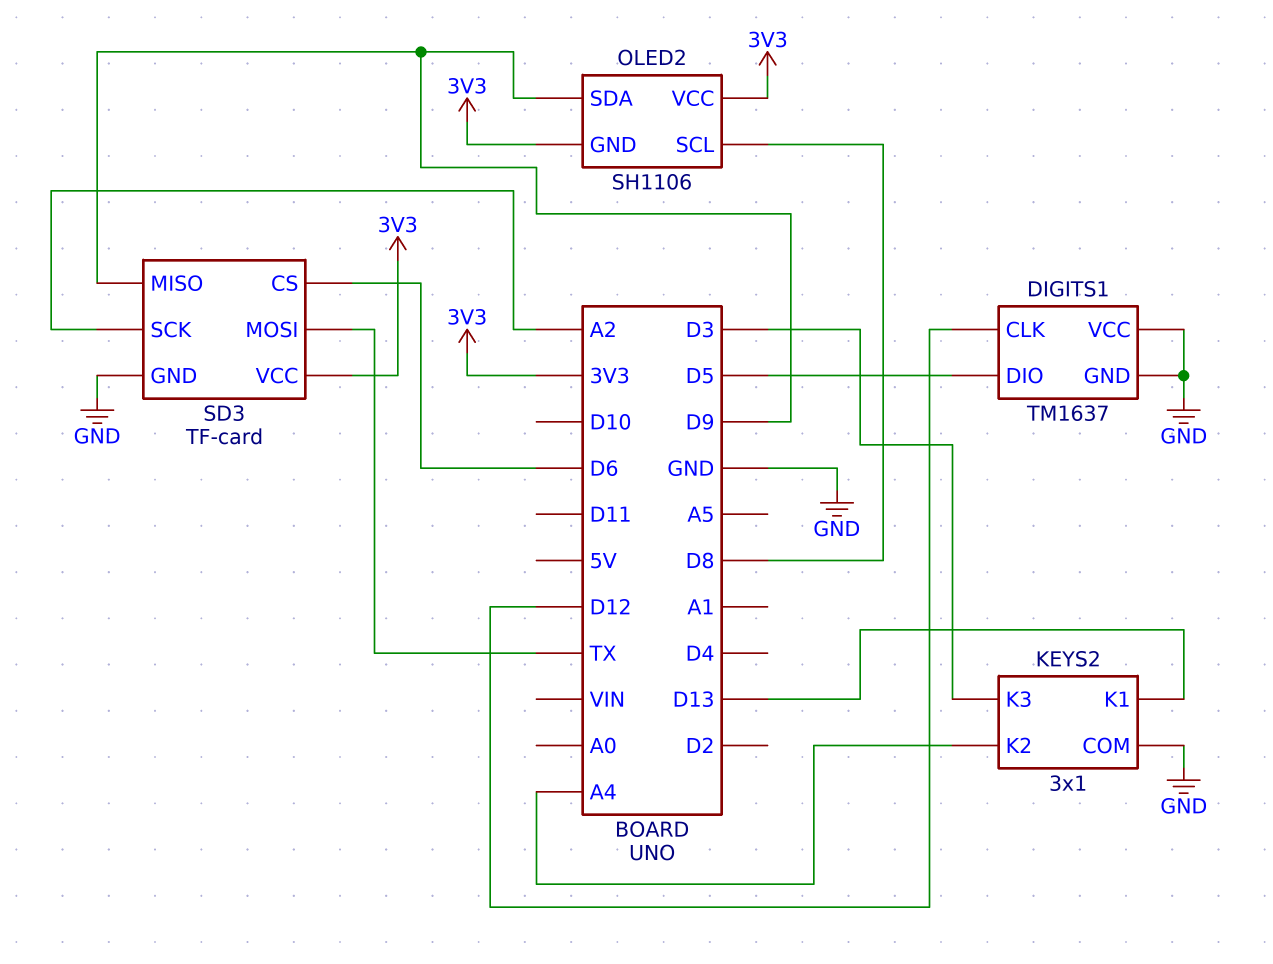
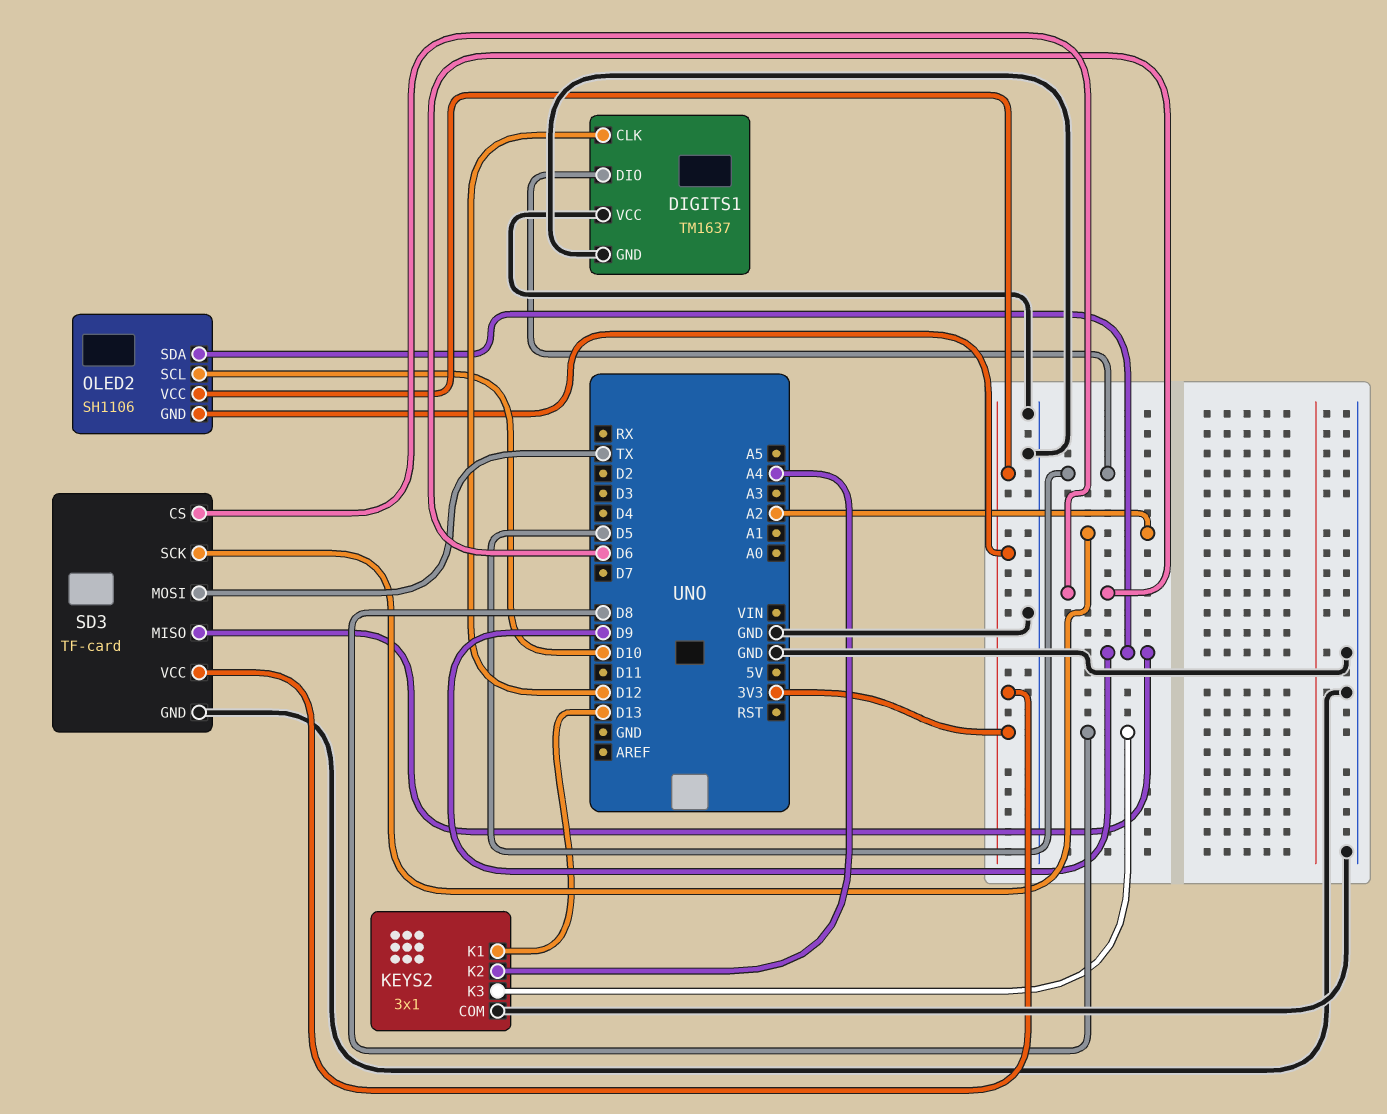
KEYS2 pin K3: D3 -> D8
OLED2 pin SCL: D8 -> D10

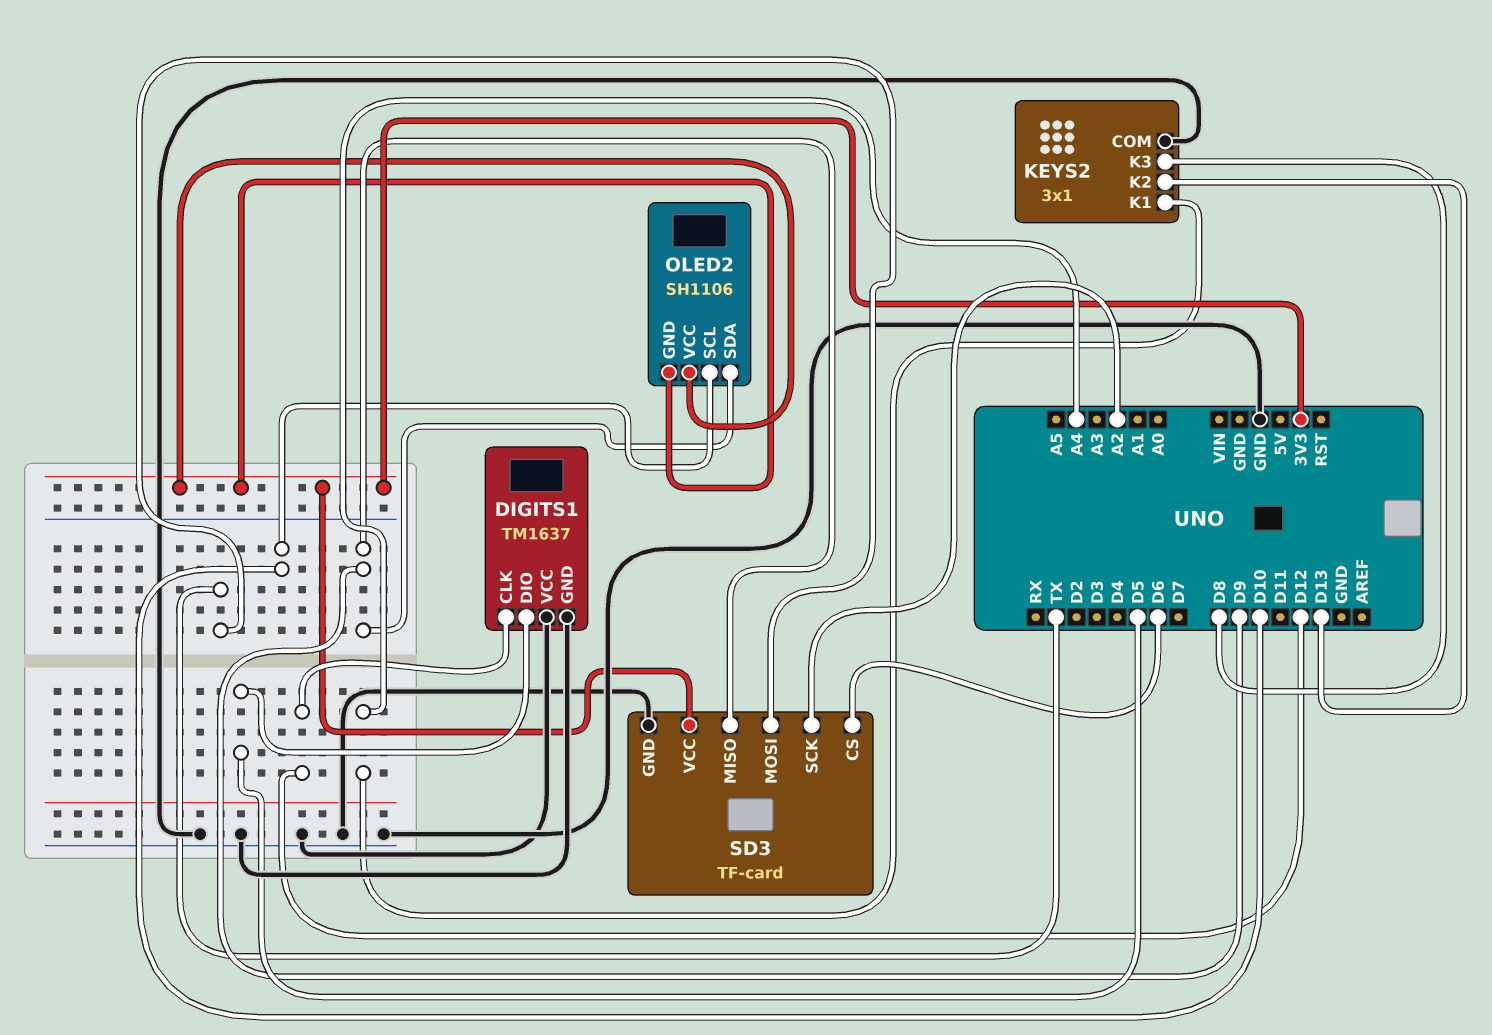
KEYS2 pin K1: D13 -> A4
KEYS2 pin K2: A4 -> D13

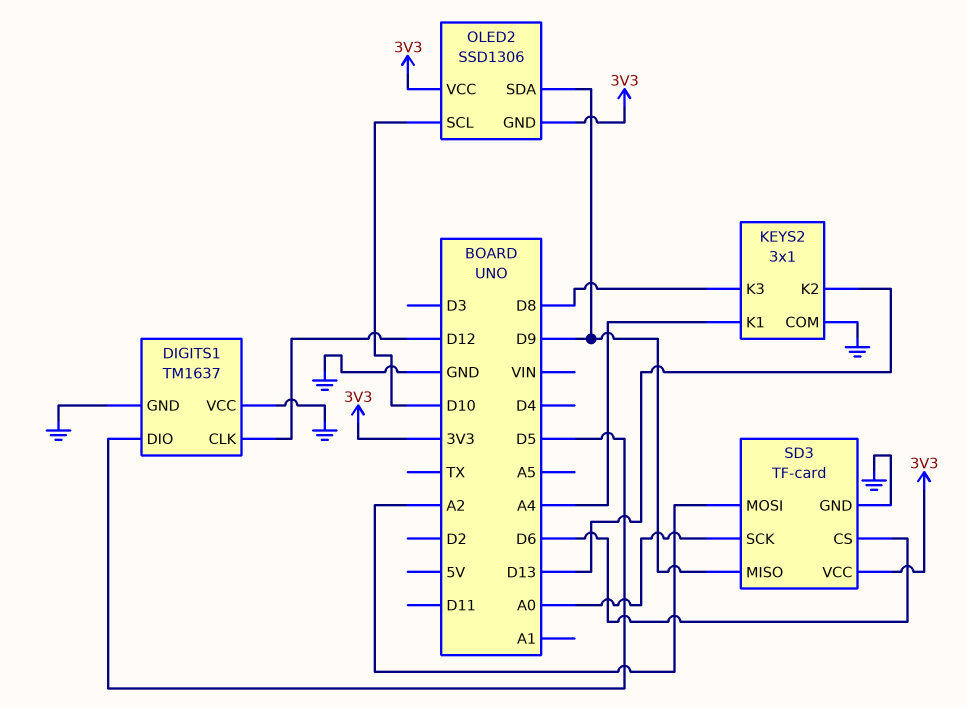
OLED2: SH1106 -> SSD1306
SD3 pin MOSI: TX -> A2
SD3 pin SCK: A2 -> A0

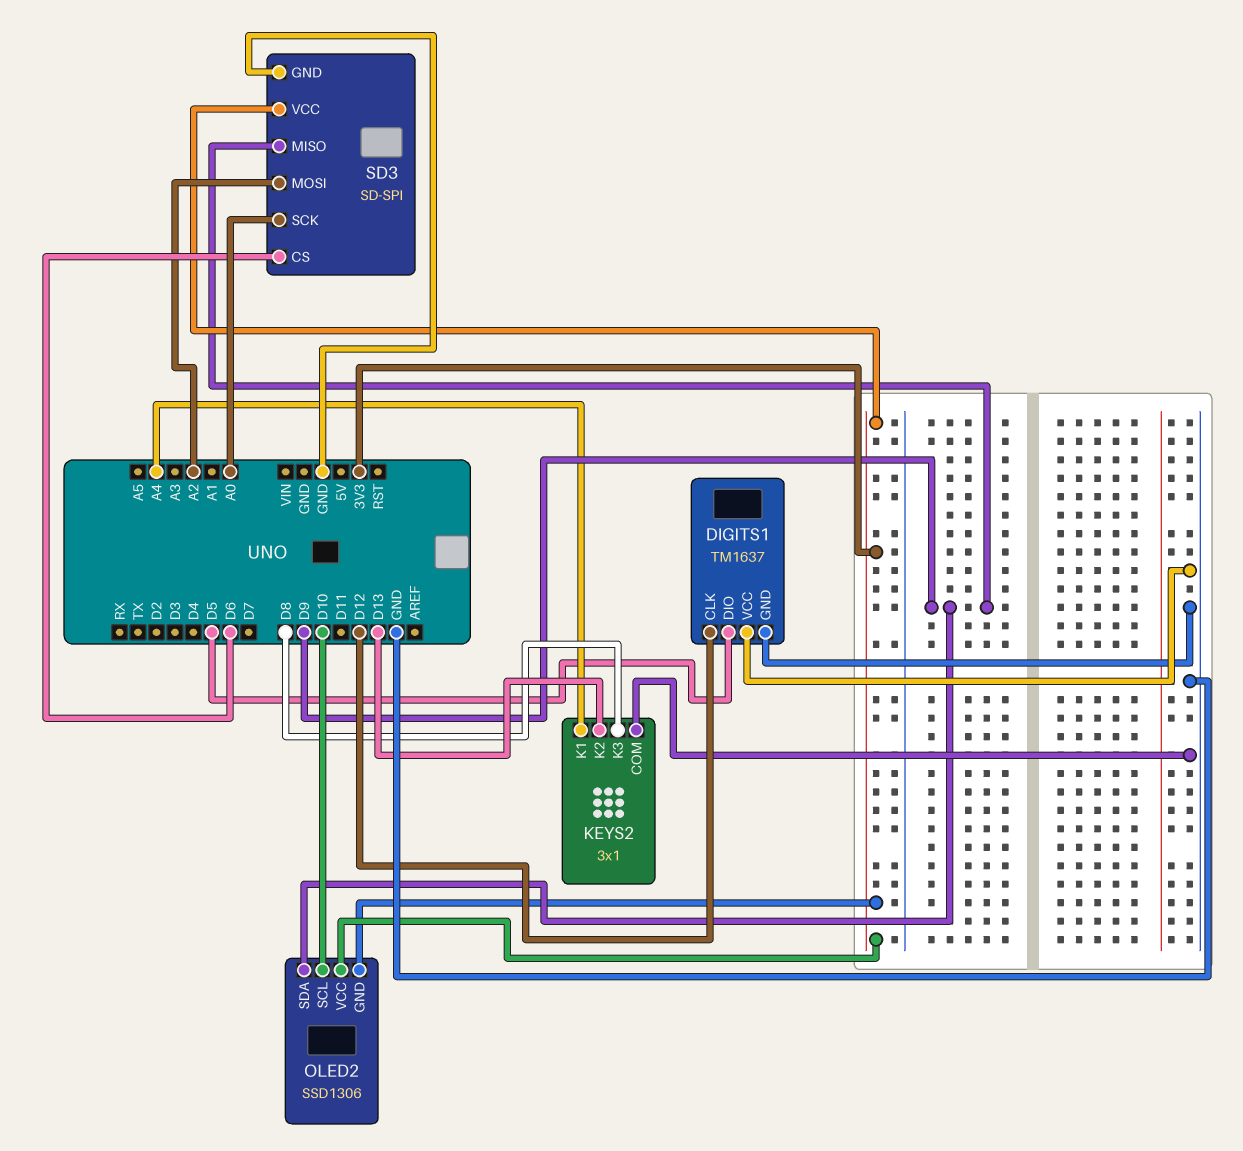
SD3: TF-card -> SD-SPI

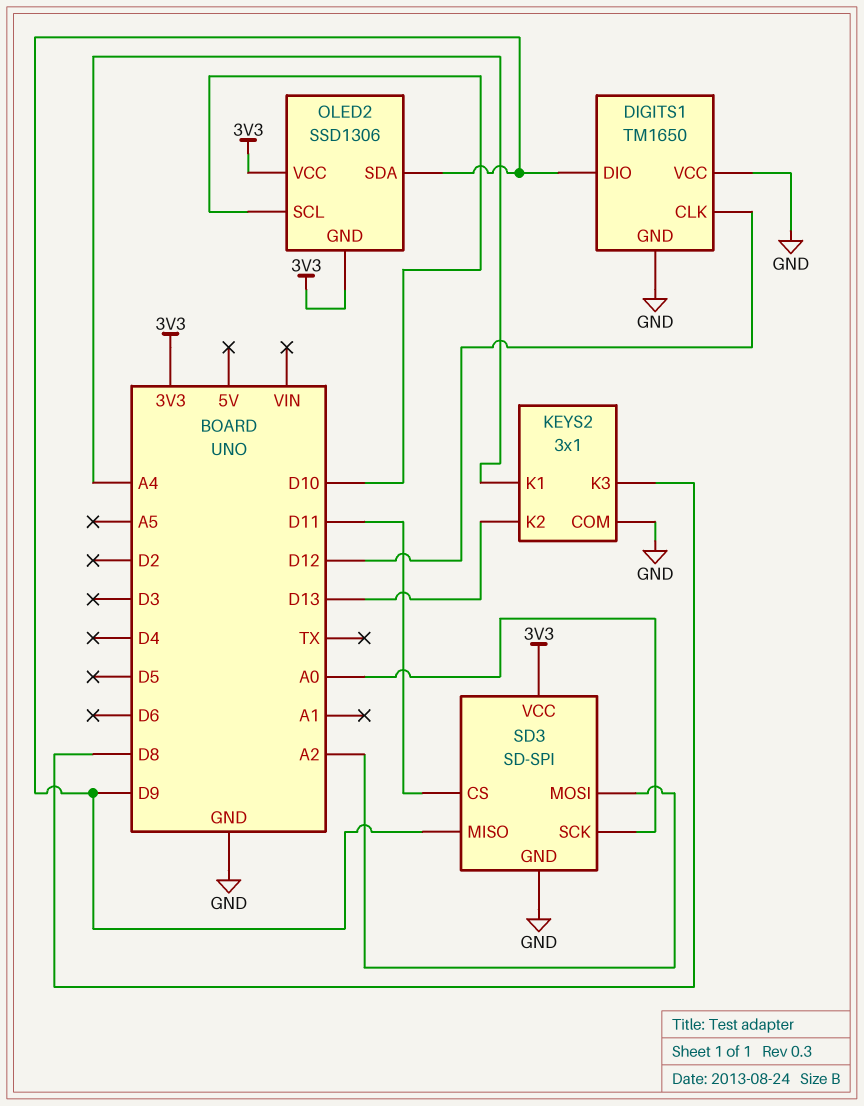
DIGITS1: TM1637 -> TM1650
DIGITS1 pin DIO: D5 -> D9
SD3 pin CS: D6 -> D11

